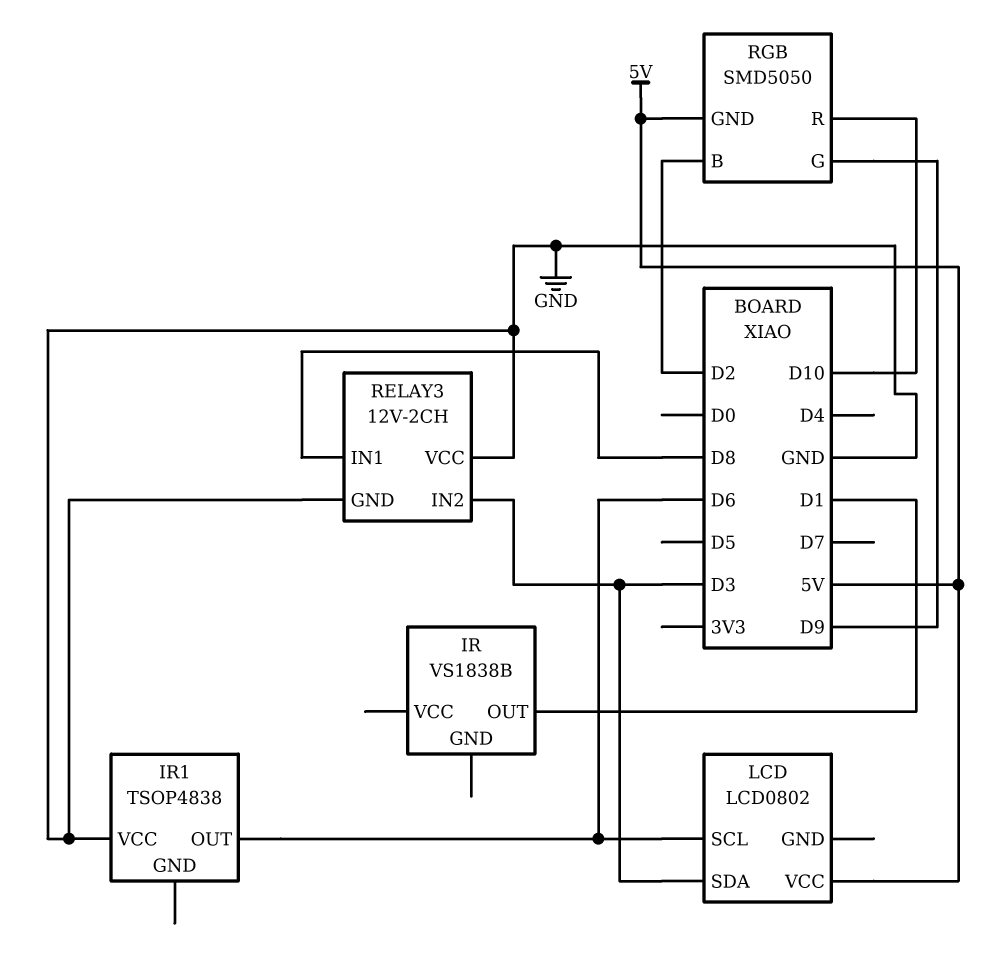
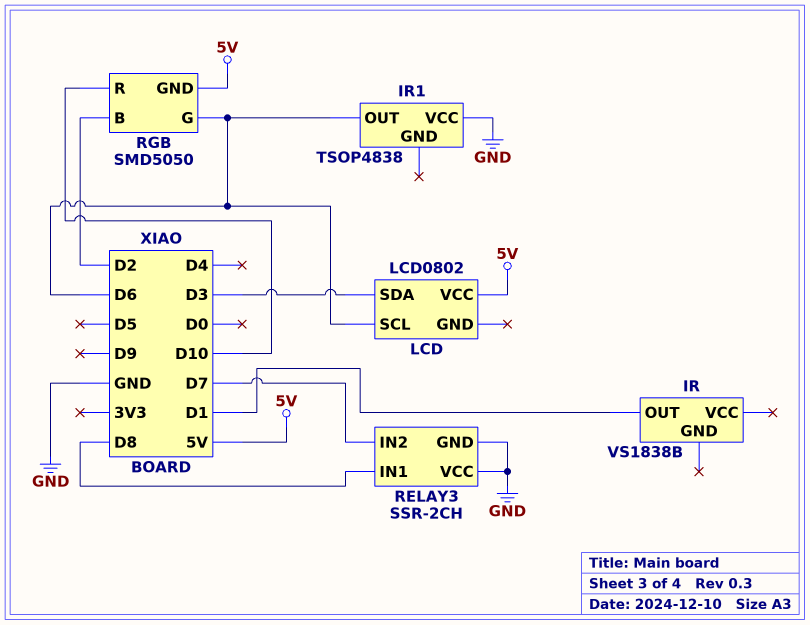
RELAY3: 12V-2CH -> SSR-2CH
RELAY3 pin IN2: D3 -> D7
RGB pin G: D9 -> D6

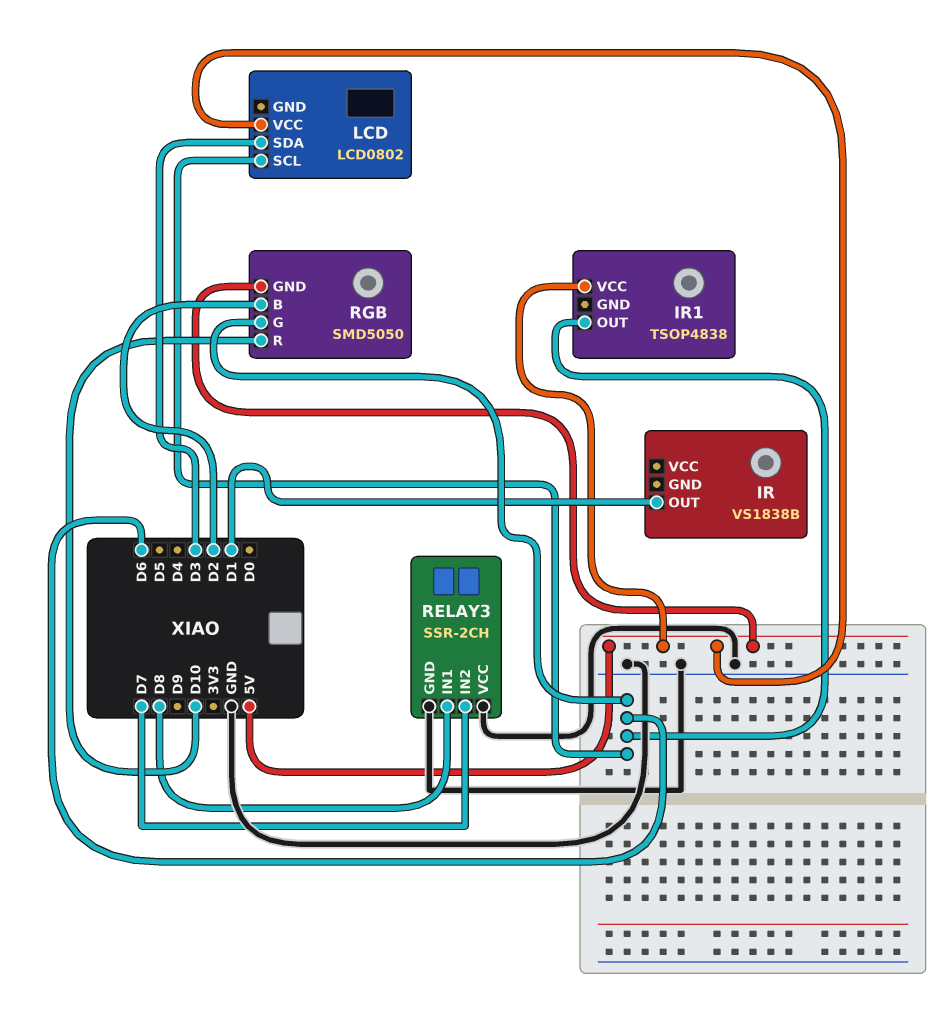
IR1 pin VCC: GND -> 5V

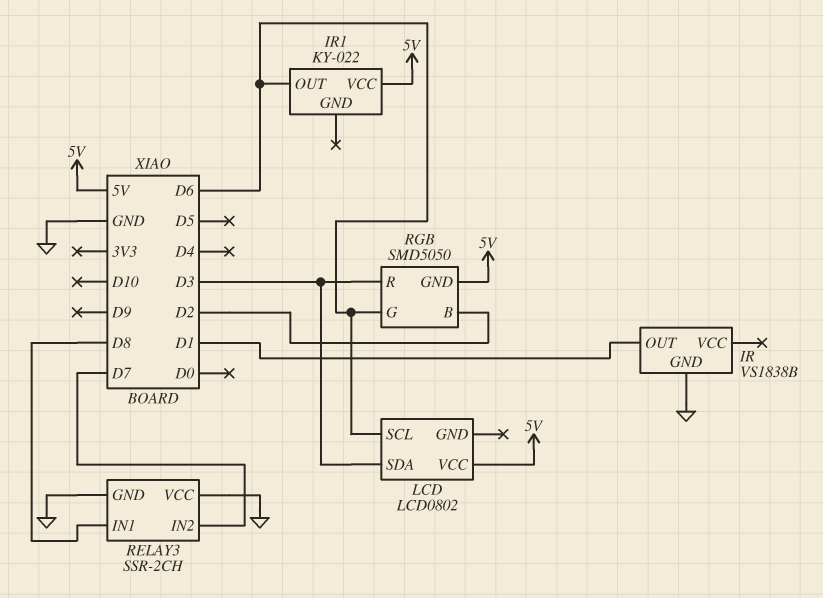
IR pin GND: none -> GND
IR1: TSOP4838 -> KY-022
RGB pin R: D10 -> D3

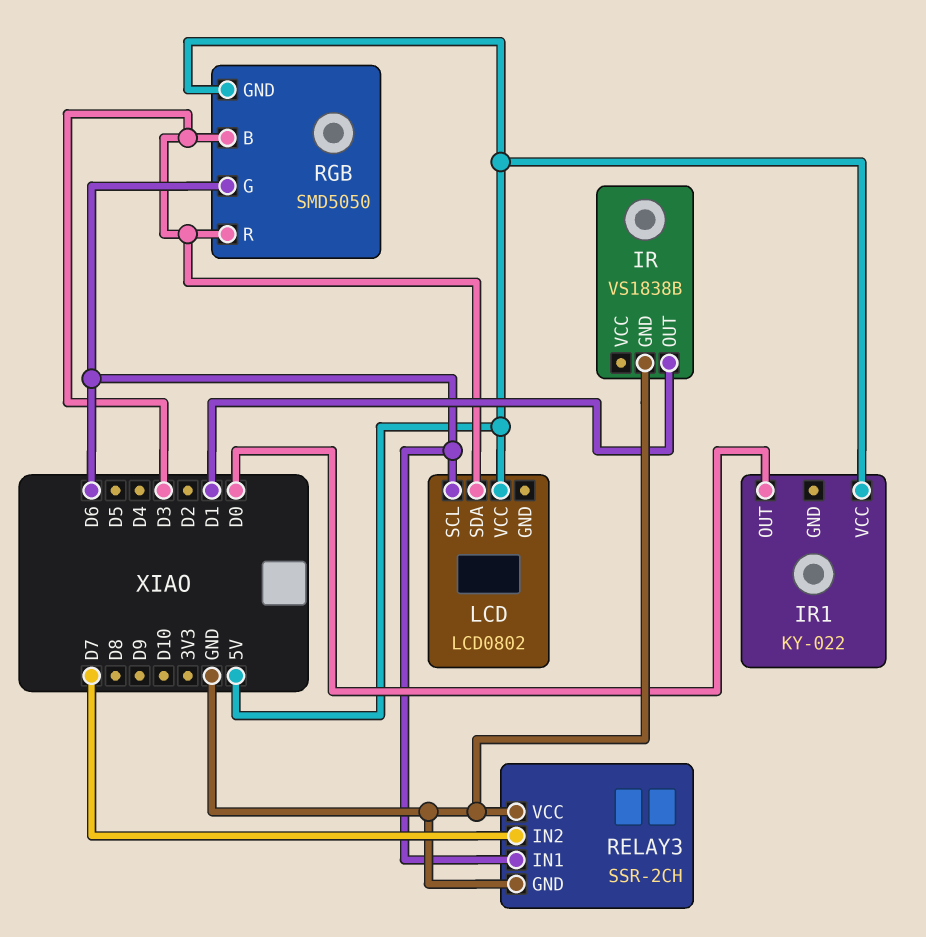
IR1 pin OUT: D6 -> D0
RELAY3 pin IN1: D8 -> D6
RGB pin B: D2 -> D3

